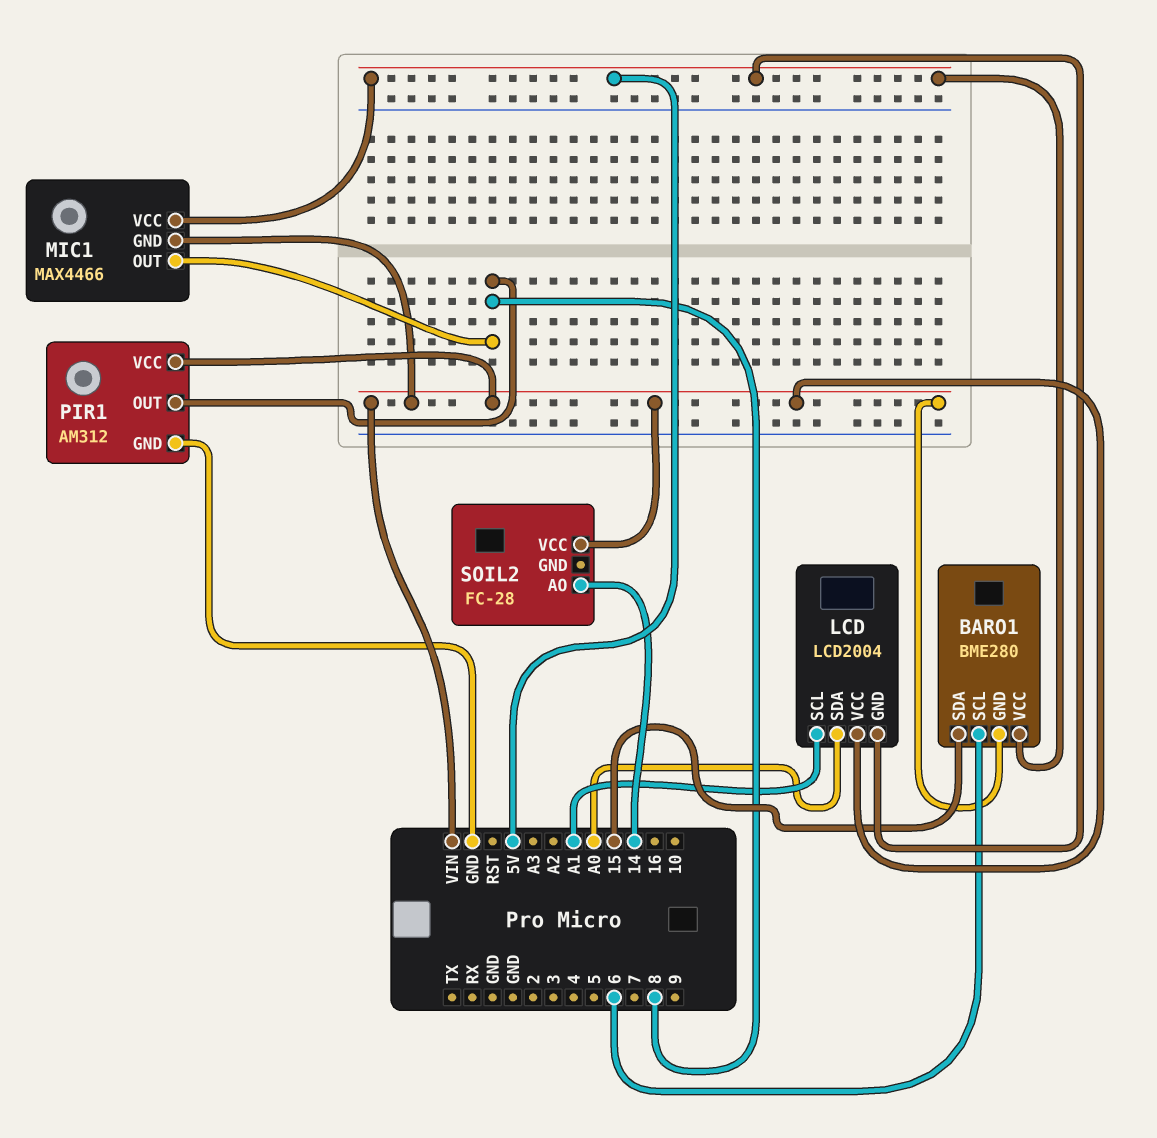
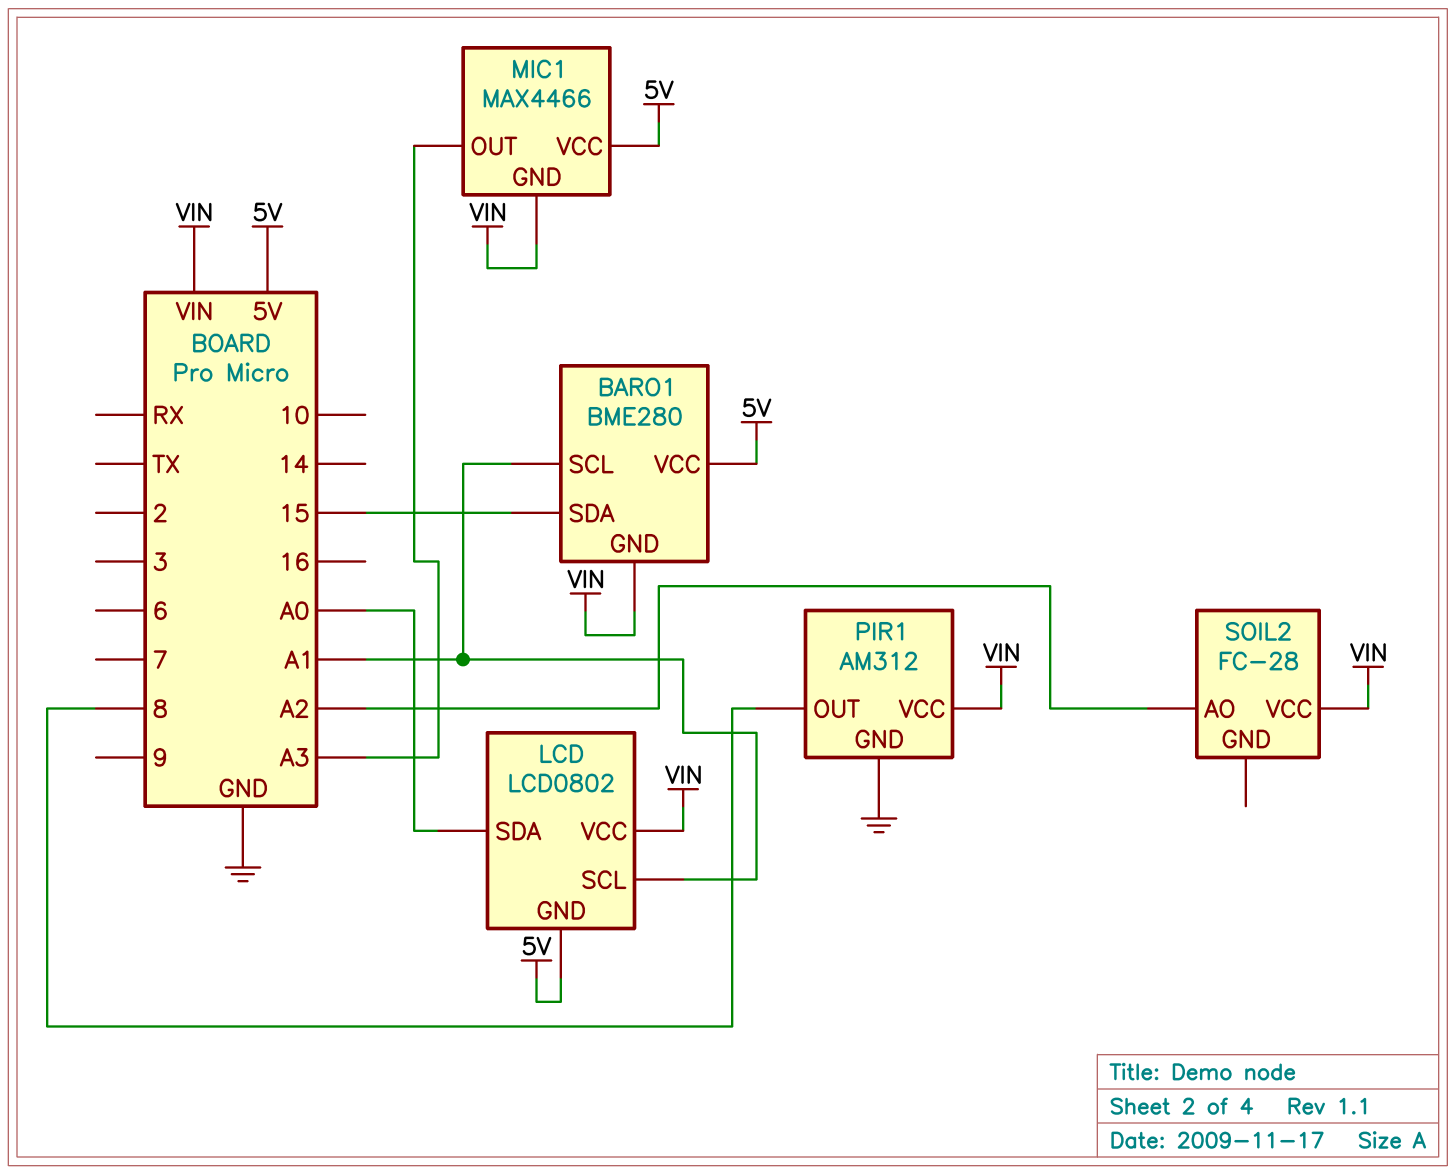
BARO1 pin SCL: 6 -> A1
LCD: LCD2004 -> LCD0802
MIC1 pin OUT: 8 -> A3
SOIL2 pin AO: 14 -> A2

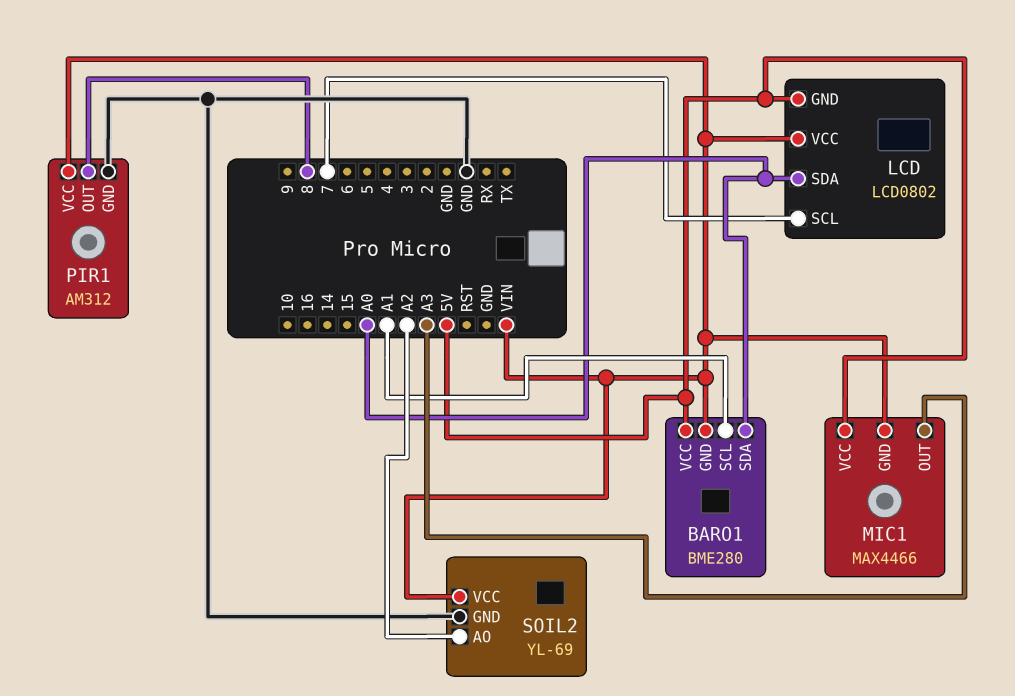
BARO1 pin SDA: 15 -> A0
LCD pin SCL: A1 -> 7
SOIL2: FC-28 -> YL-69
SOIL2 pin GND: none -> GND

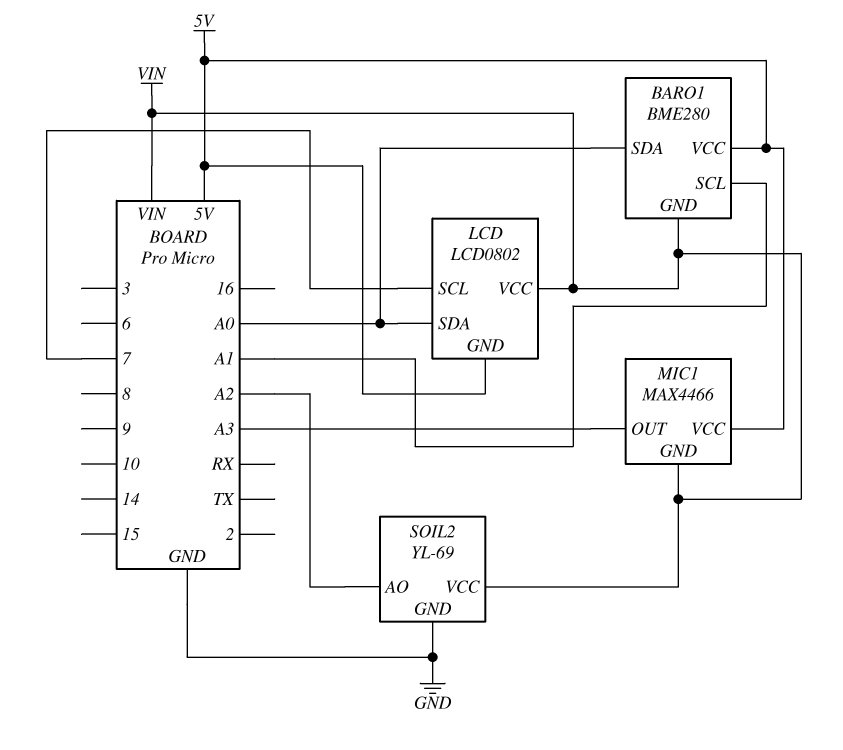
PIR1: AM312 -> none
PIR1 pin GND: GND -> none
PIR1 pin OUT: 8 -> none
PIR1 pin VCC: VIN -> none

